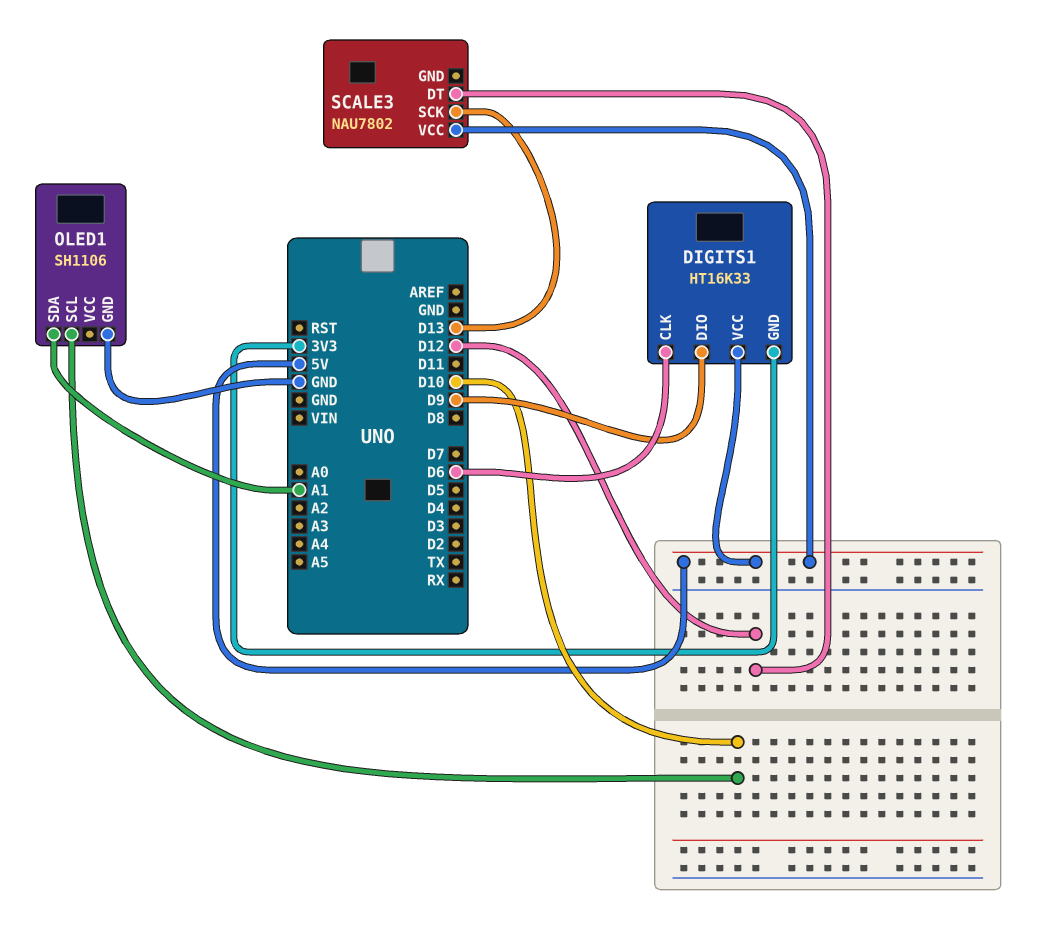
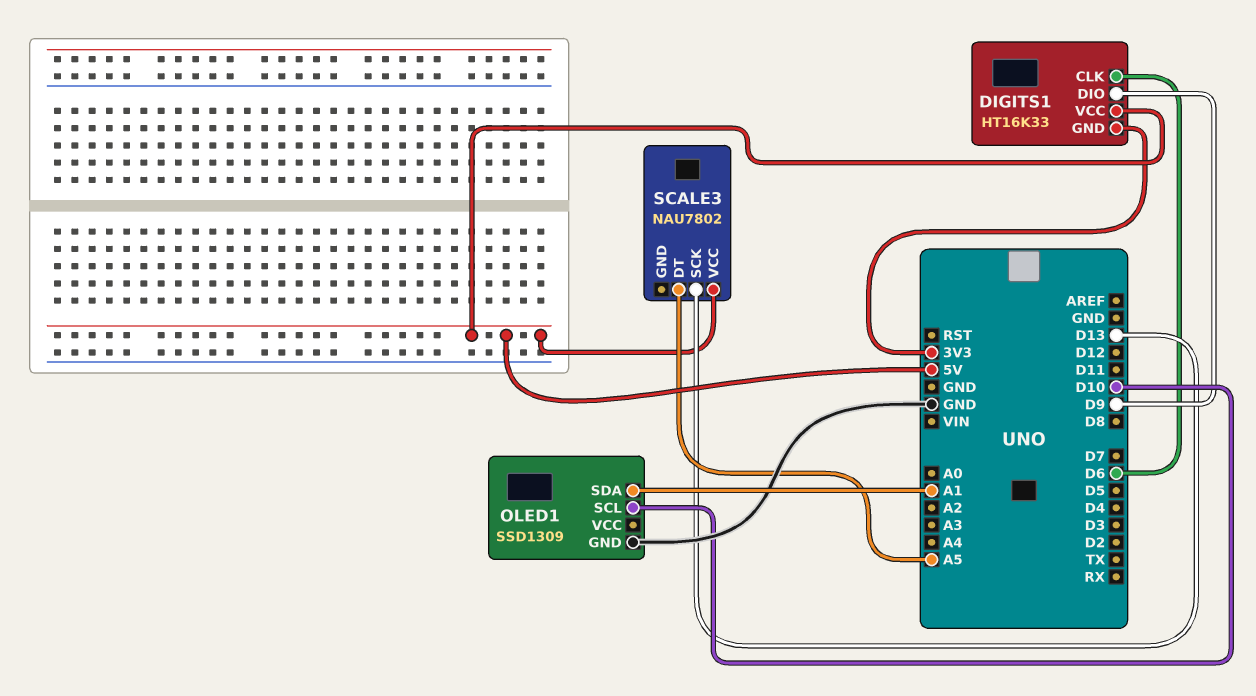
OLED1: SH1106 -> SSD1309
SCALE3 pin DT: D12 -> A5

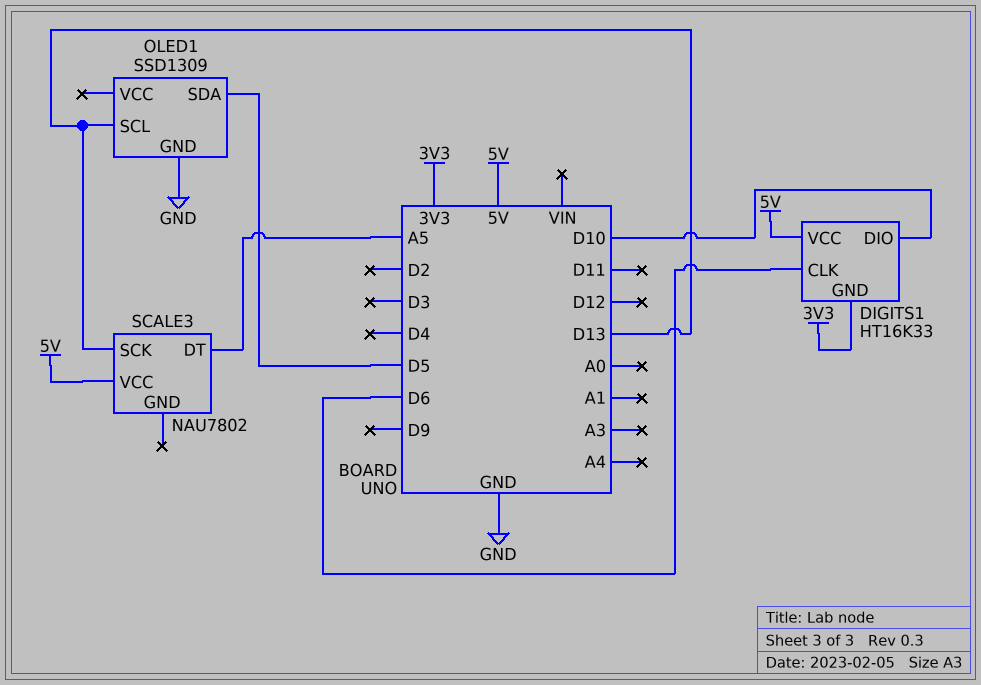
DIGITS1 pin DIO: D9 -> D10
OLED1 pin SCL: D10 -> D13
OLED1 pin SDA: A1 -> D5

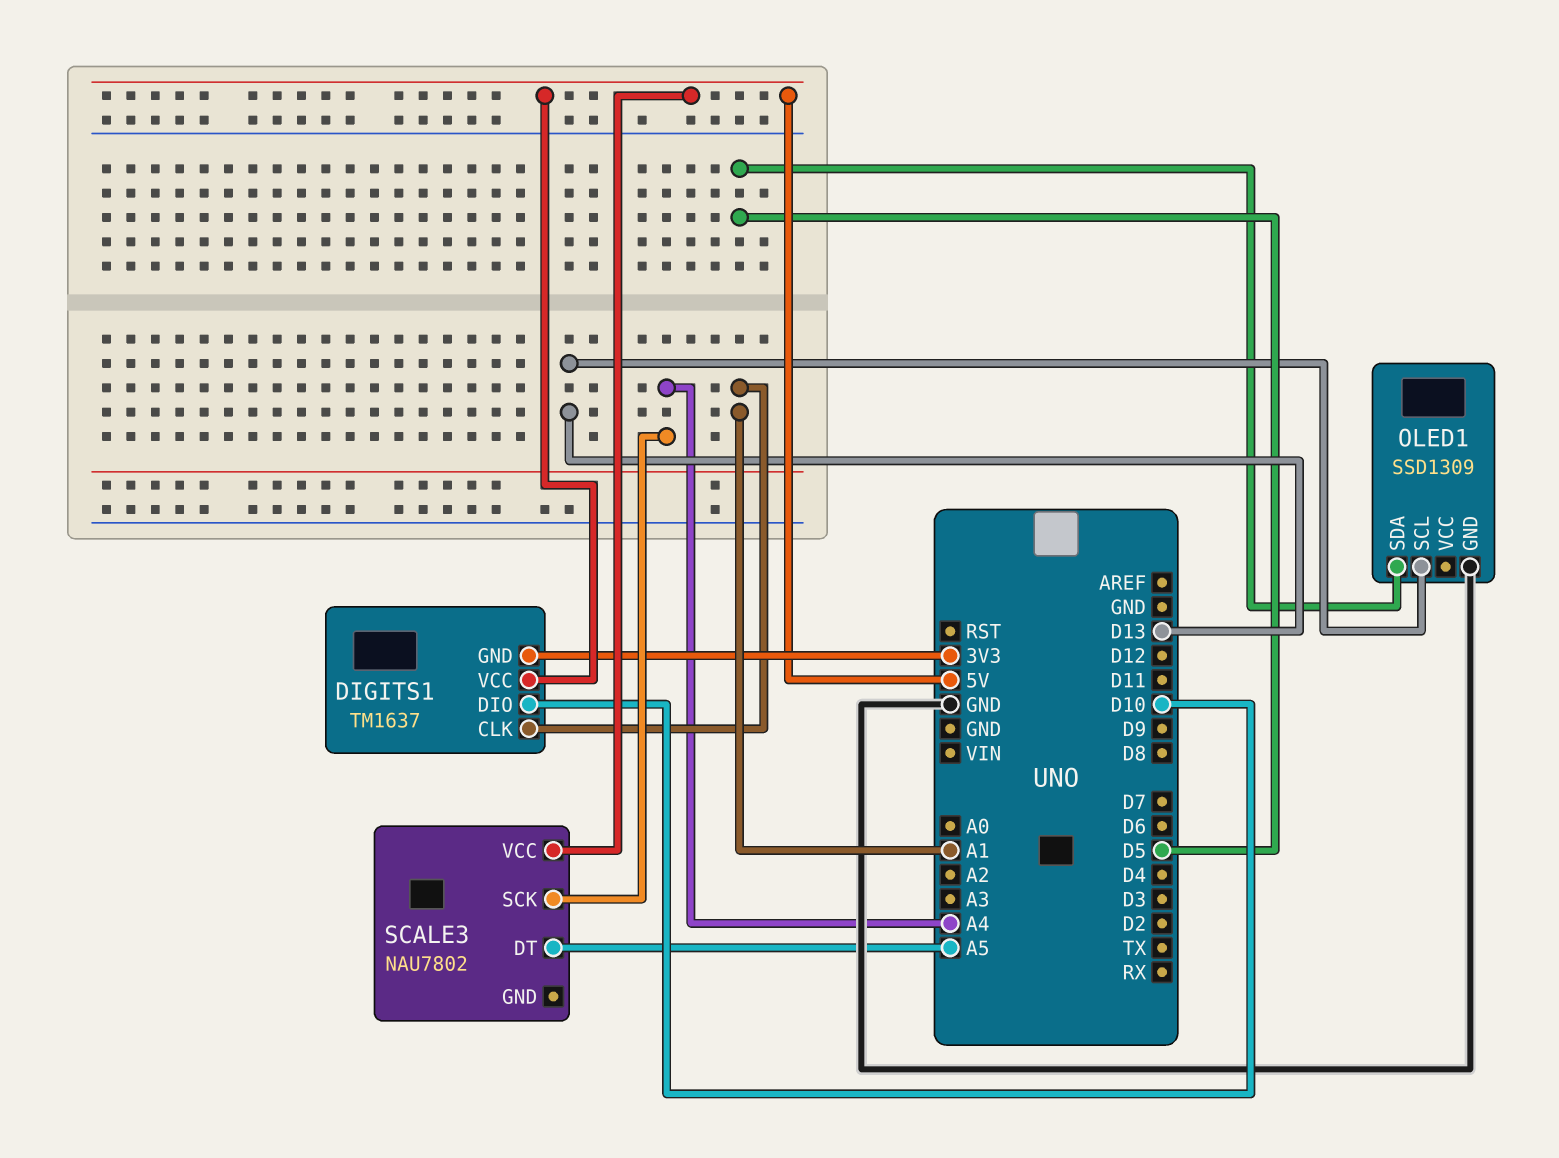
DIGITS1: HT16K33 -> TM1637
DIGITS1 pin CLK: D6 -> A1
SCALE3 pin SCK: D13 -> A4

